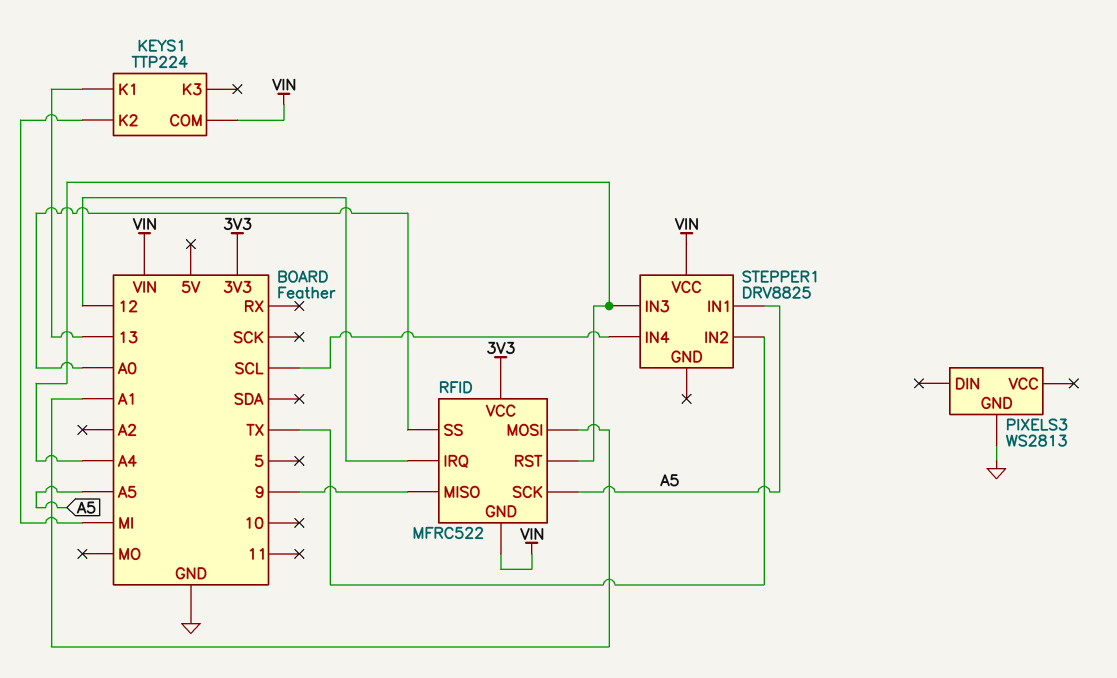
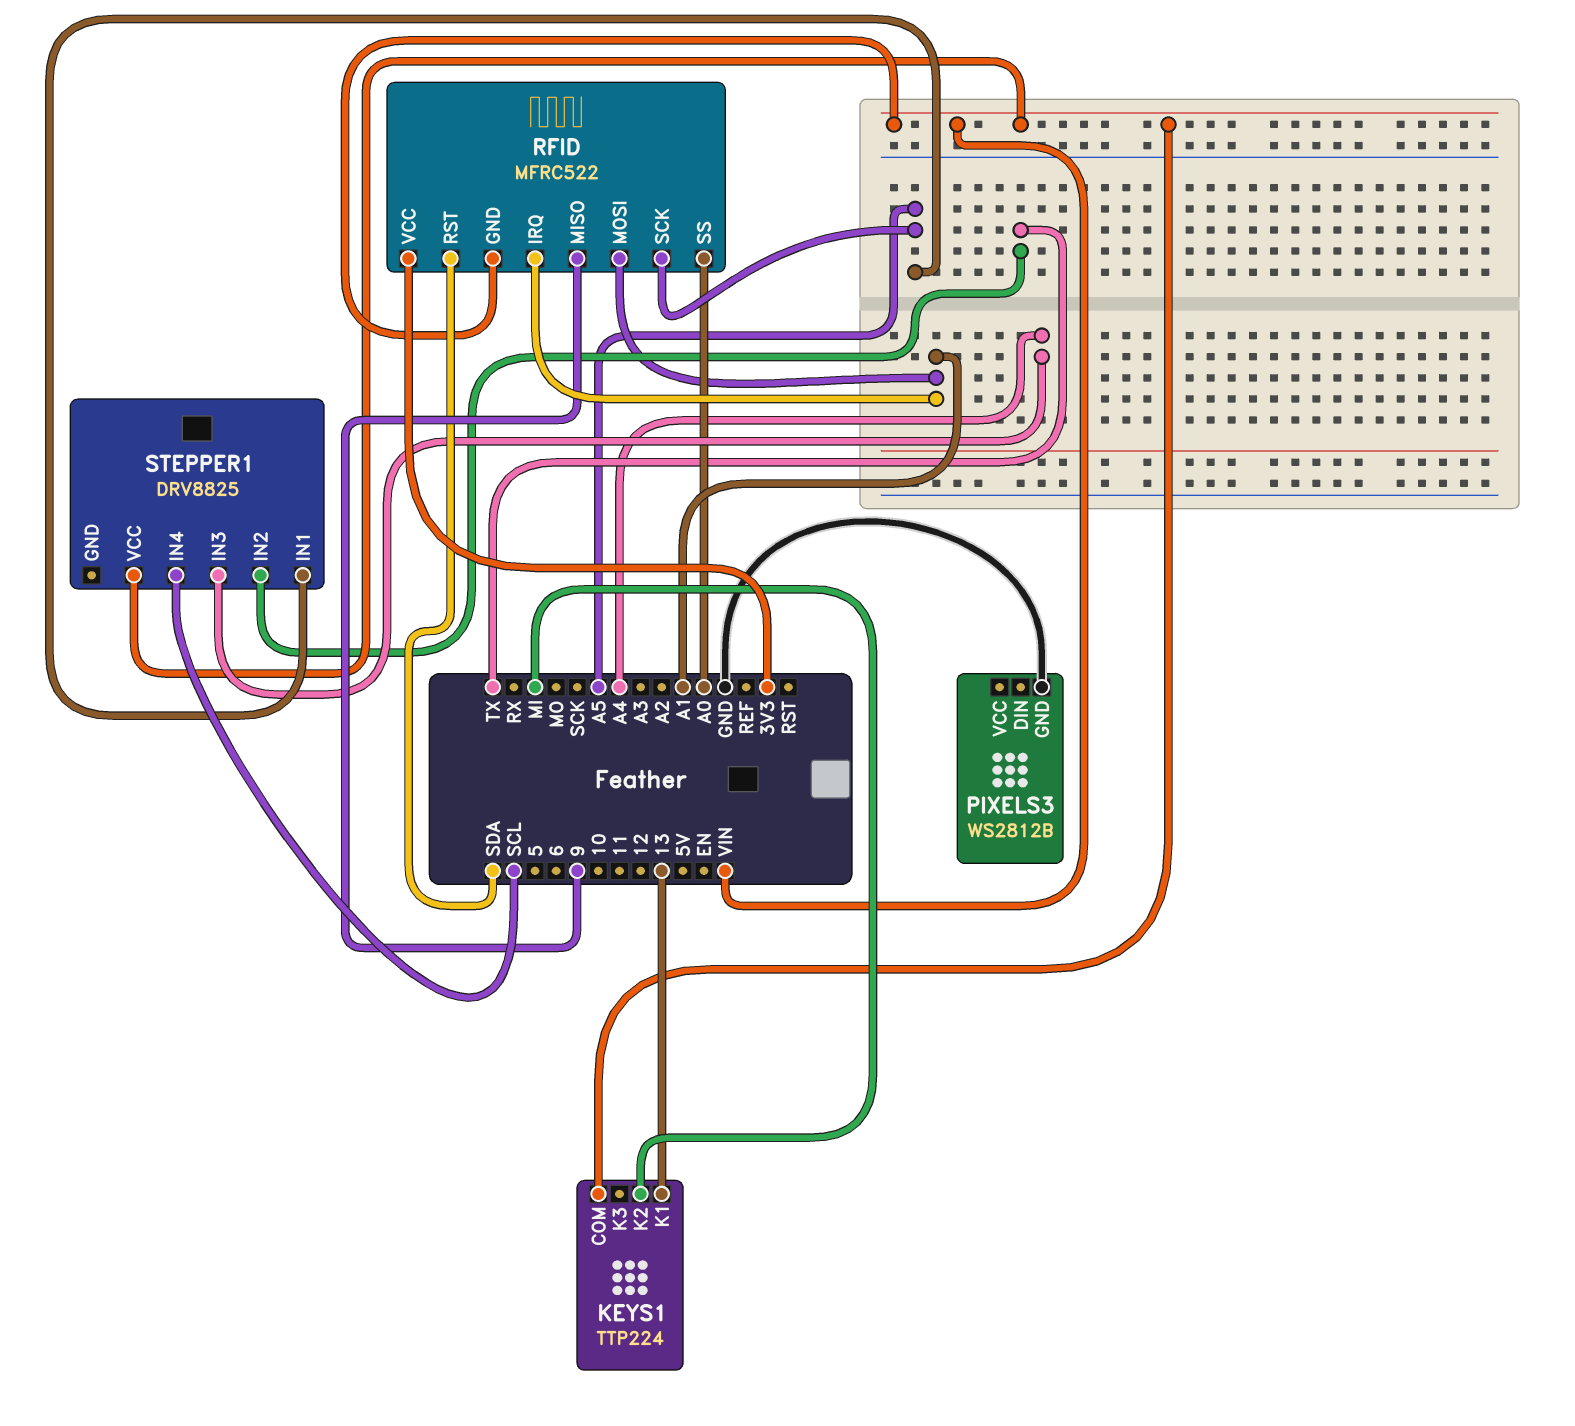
PIXELS3: WS2813 -> WS2812B
RFID pin IRQ: 12 -> A1
RFID pin RST: A4 -> SDA

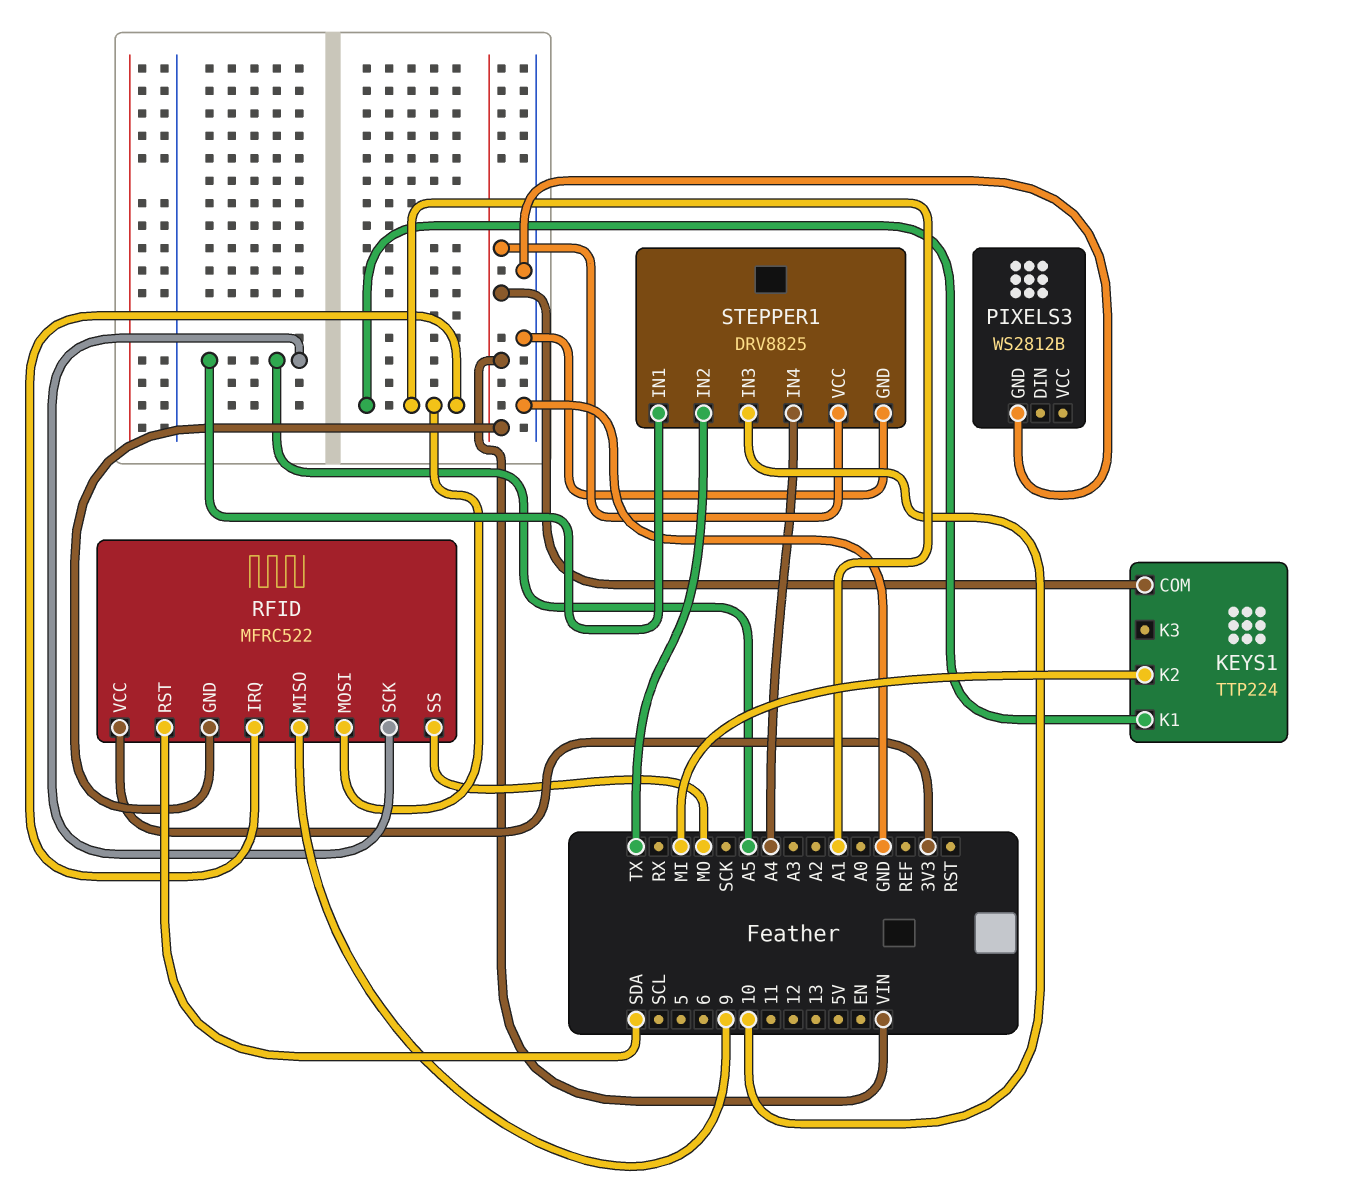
KEYS1 pin K1: 13 -> A1
RFID pin SS: A0 -> MO
STEPPER1 pin GND: none -> GND
STEPPER1 pin IN3: A4 -> 10
STEPPER1 pin IN4: SCL -> A4

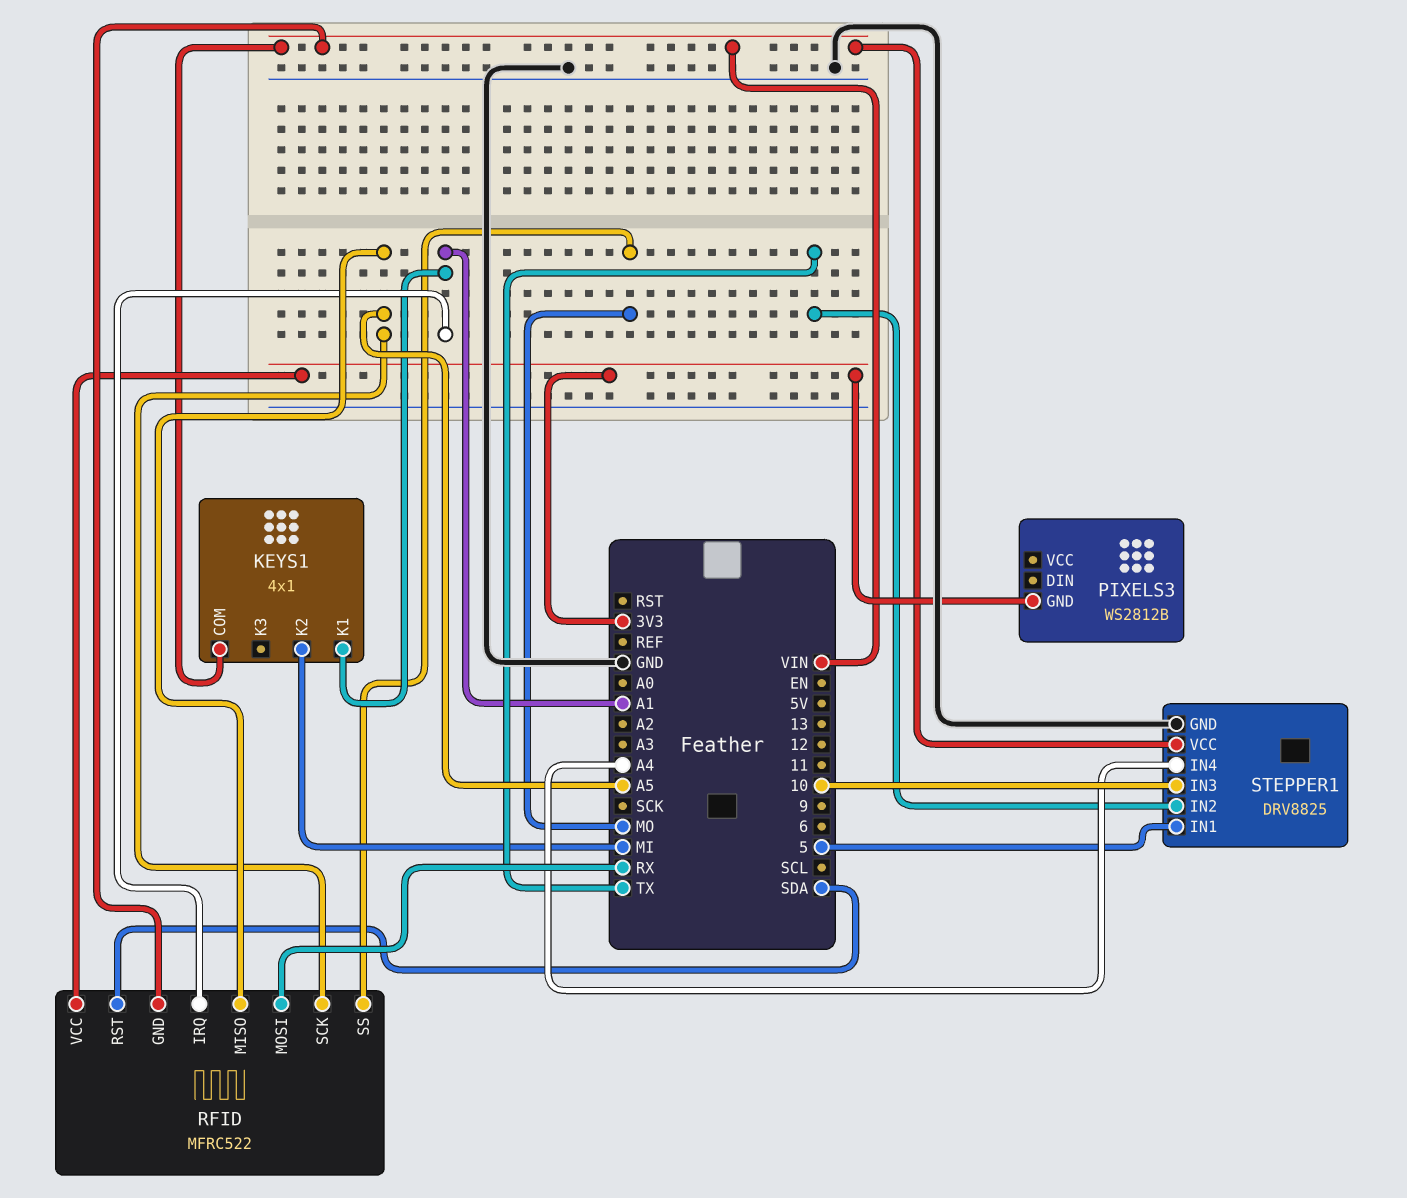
KEYS1: TTP224 -> 4x1
PIXELS3 pin GND: GND -> 3V3
RFID pin MISO: 9 -> A5
RFID pin MOSI: A1 -> RX
STEPPER1 pin IN1: A5 -> 5

